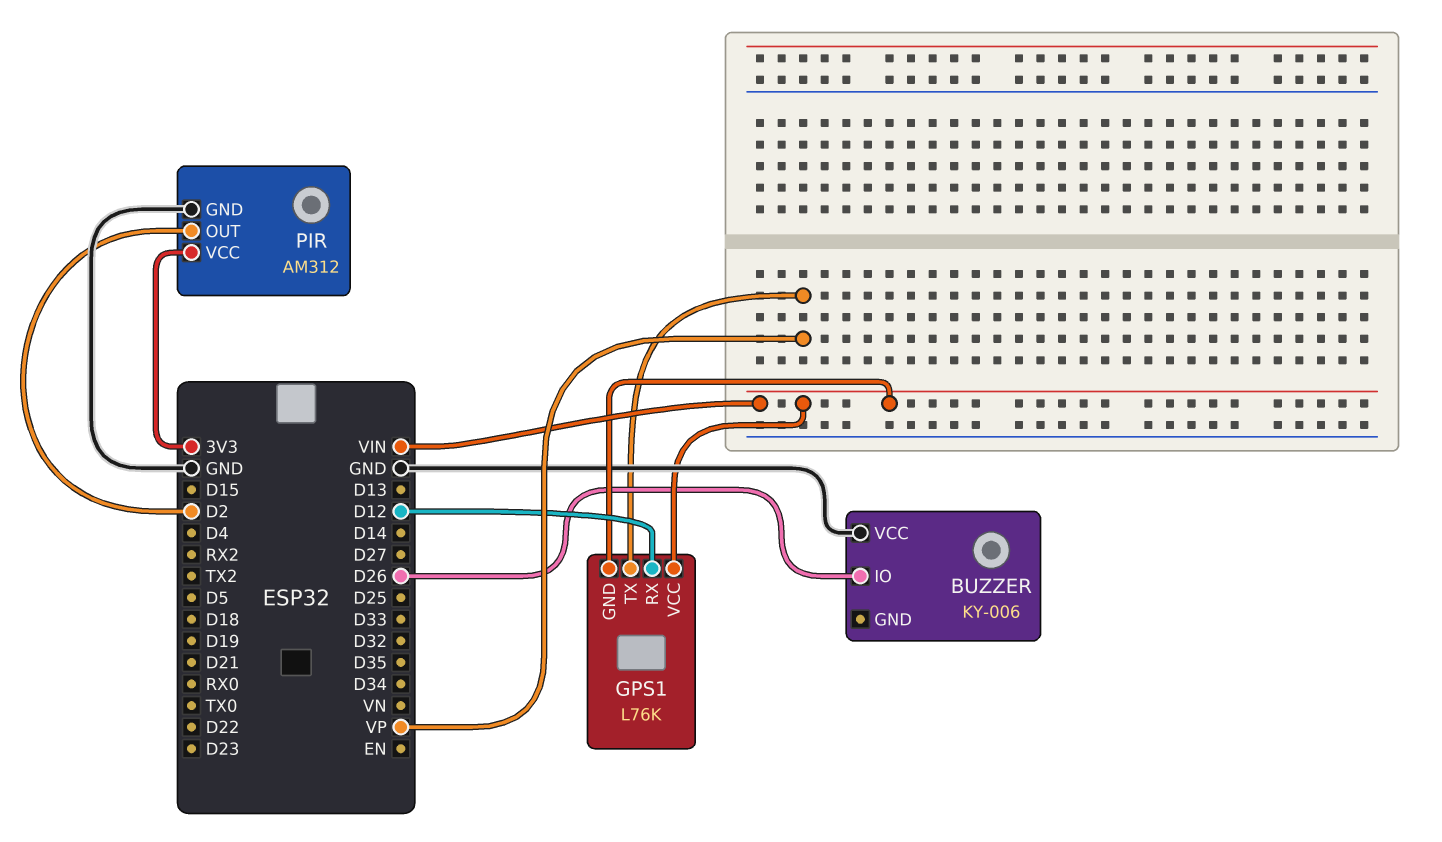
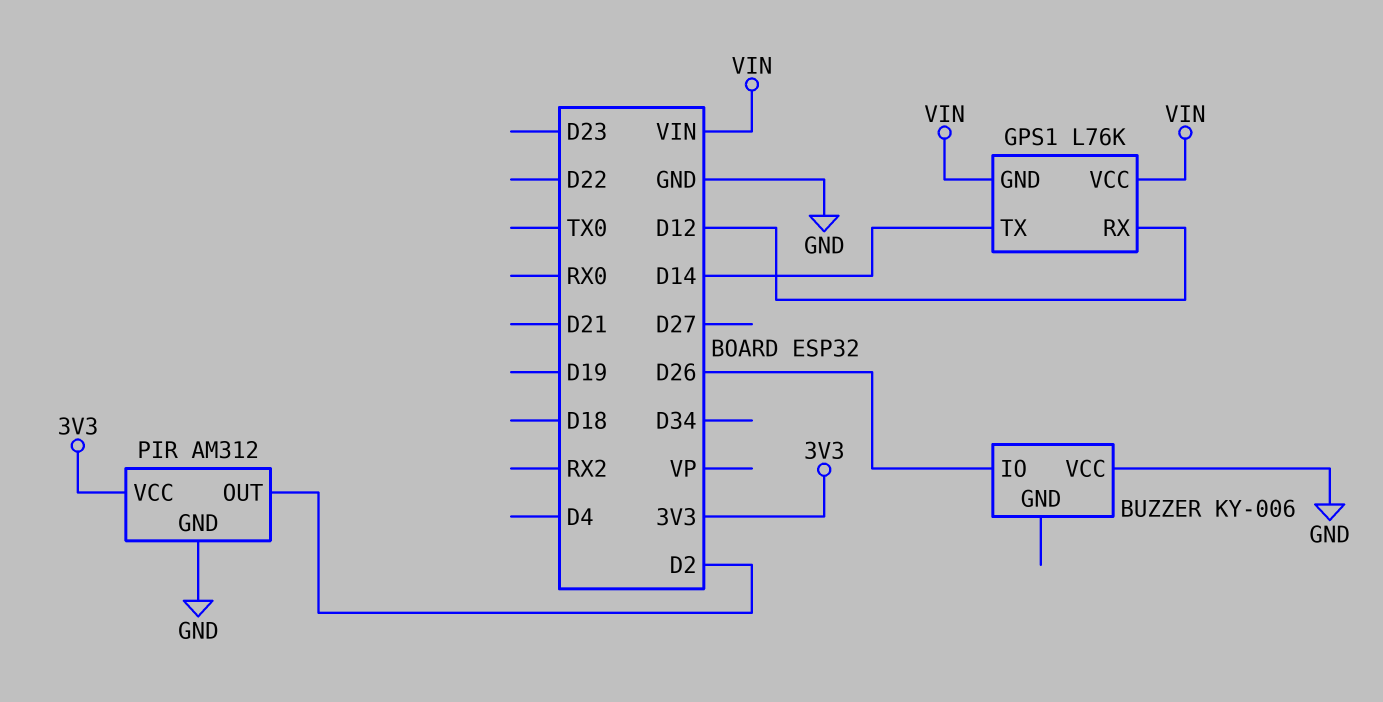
GPS1 pin TX: VP -> D14

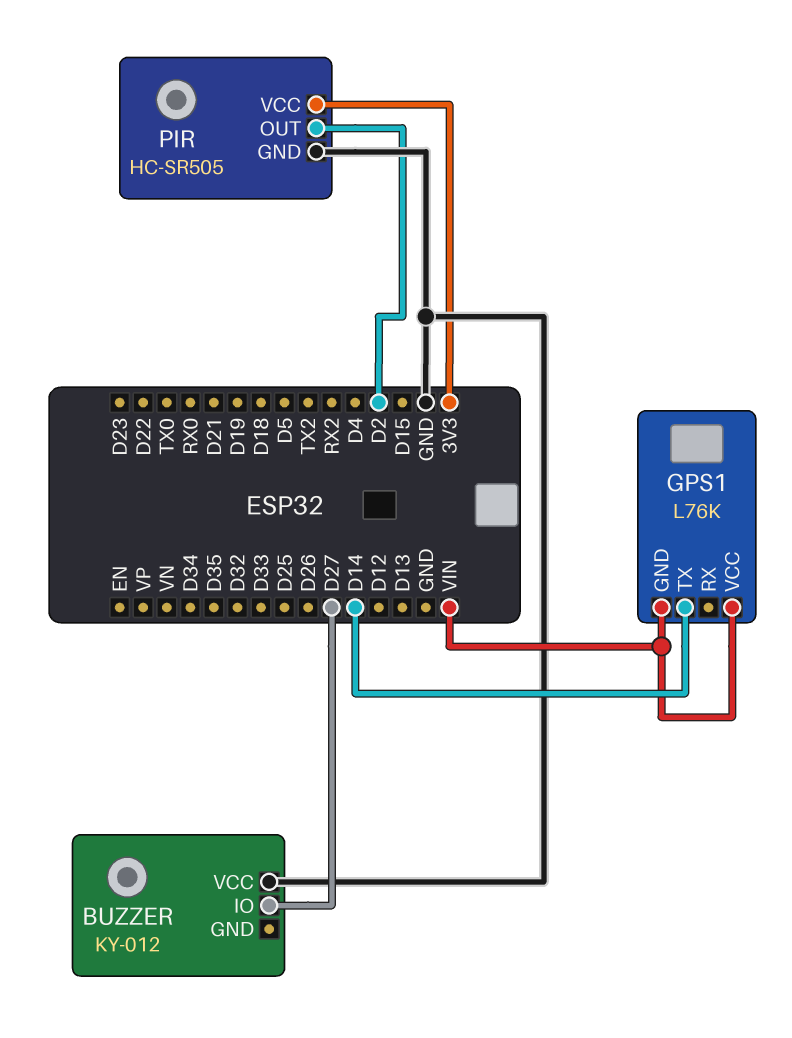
BUZZER: KY-006 -> KY-012
BUZZER pin IO: D26 -> D27
GPS1 pin RX: D12 -> none
PIR: AM312 -> HC-SR505

